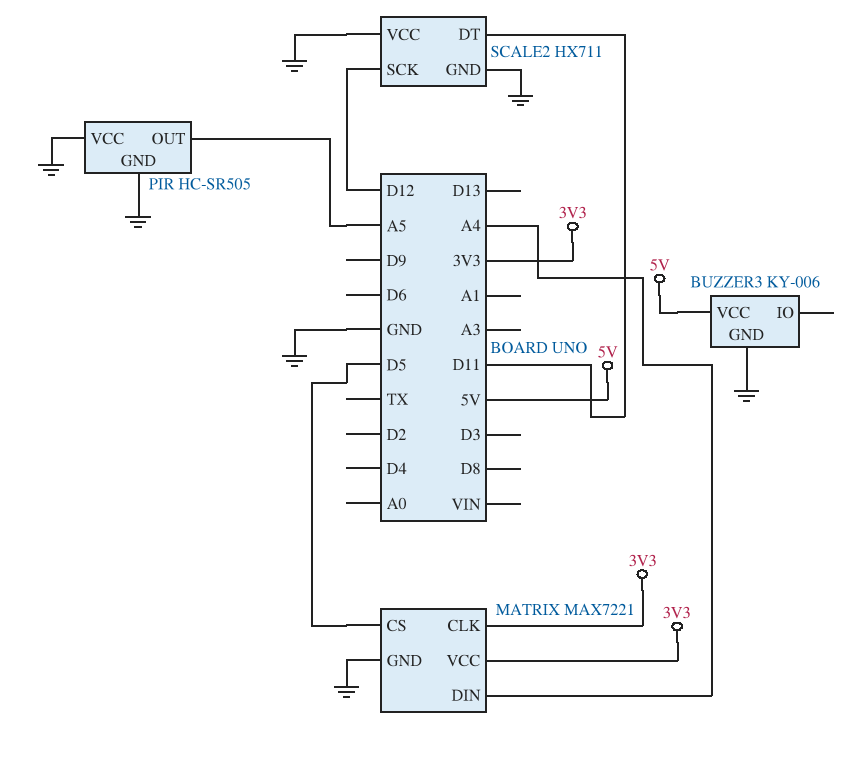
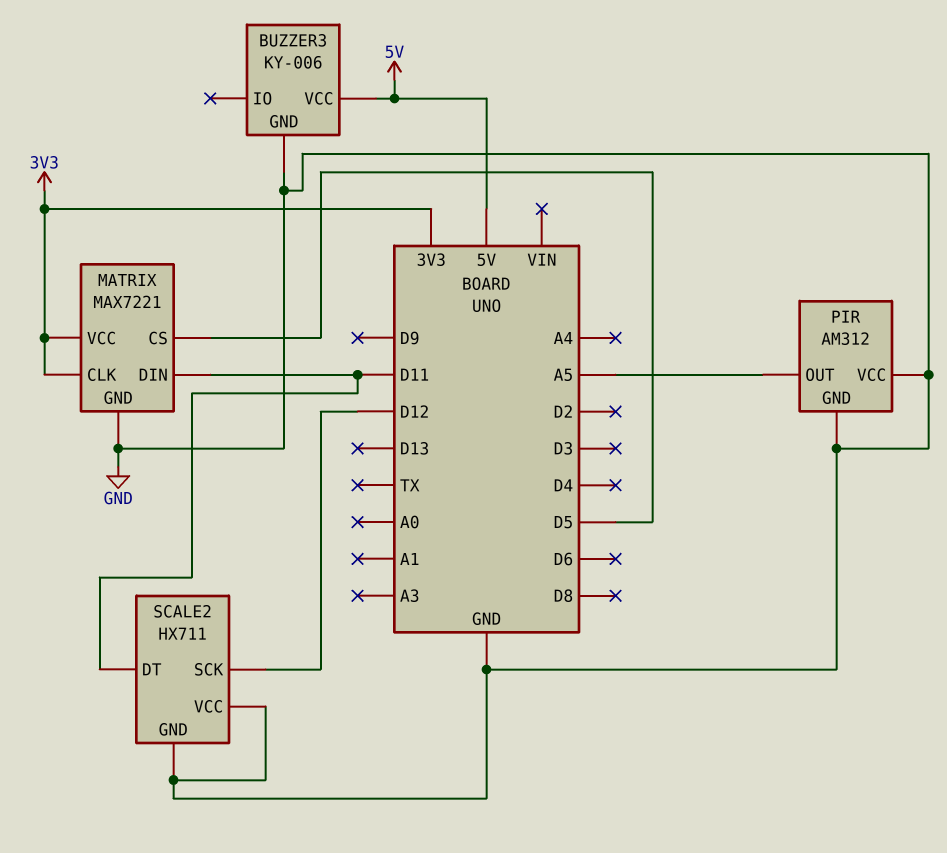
MATRIX pin DIN: A4 -> D11
PIR: HC-SR505 -> AM312

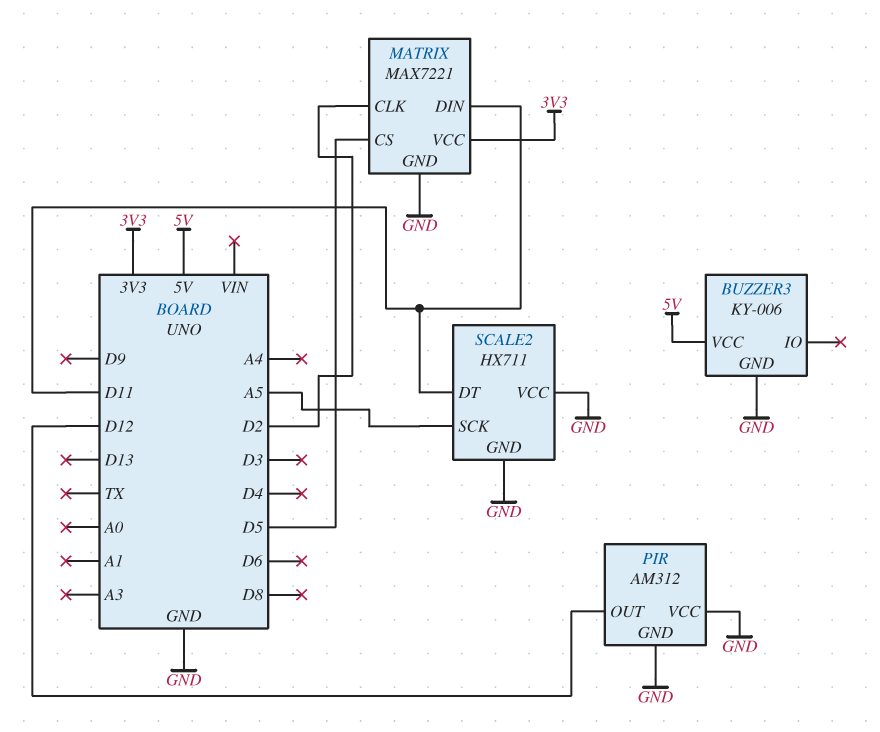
MATRIX pin CLK: 3V3 -> D2
PIR pin OUT: A5 -> D12
SCALE2 pin SCK: D12 -> A5

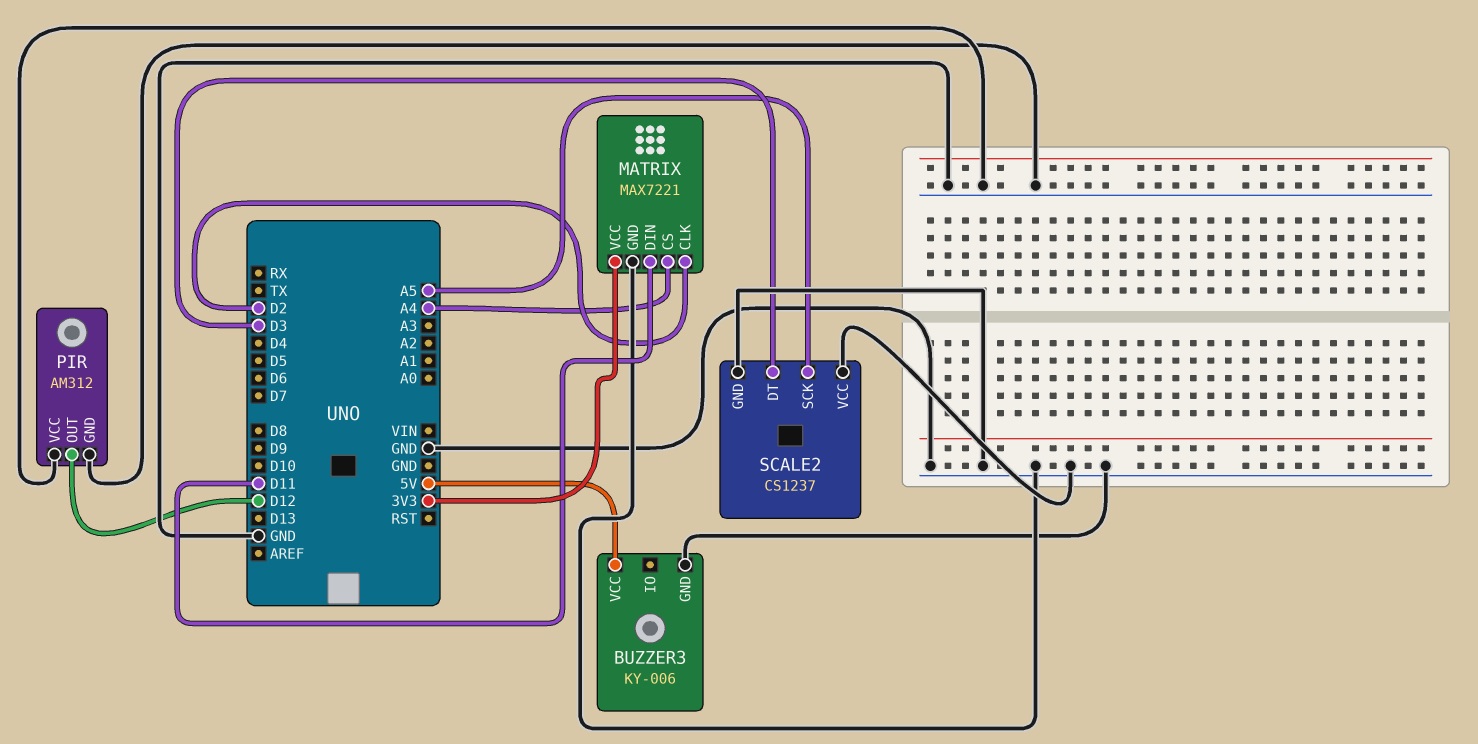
MATRIX pin CS: D5 -> A4
SCALE2: HX711 -> CS1237
SCALE2 pin DT: D11 -> D3

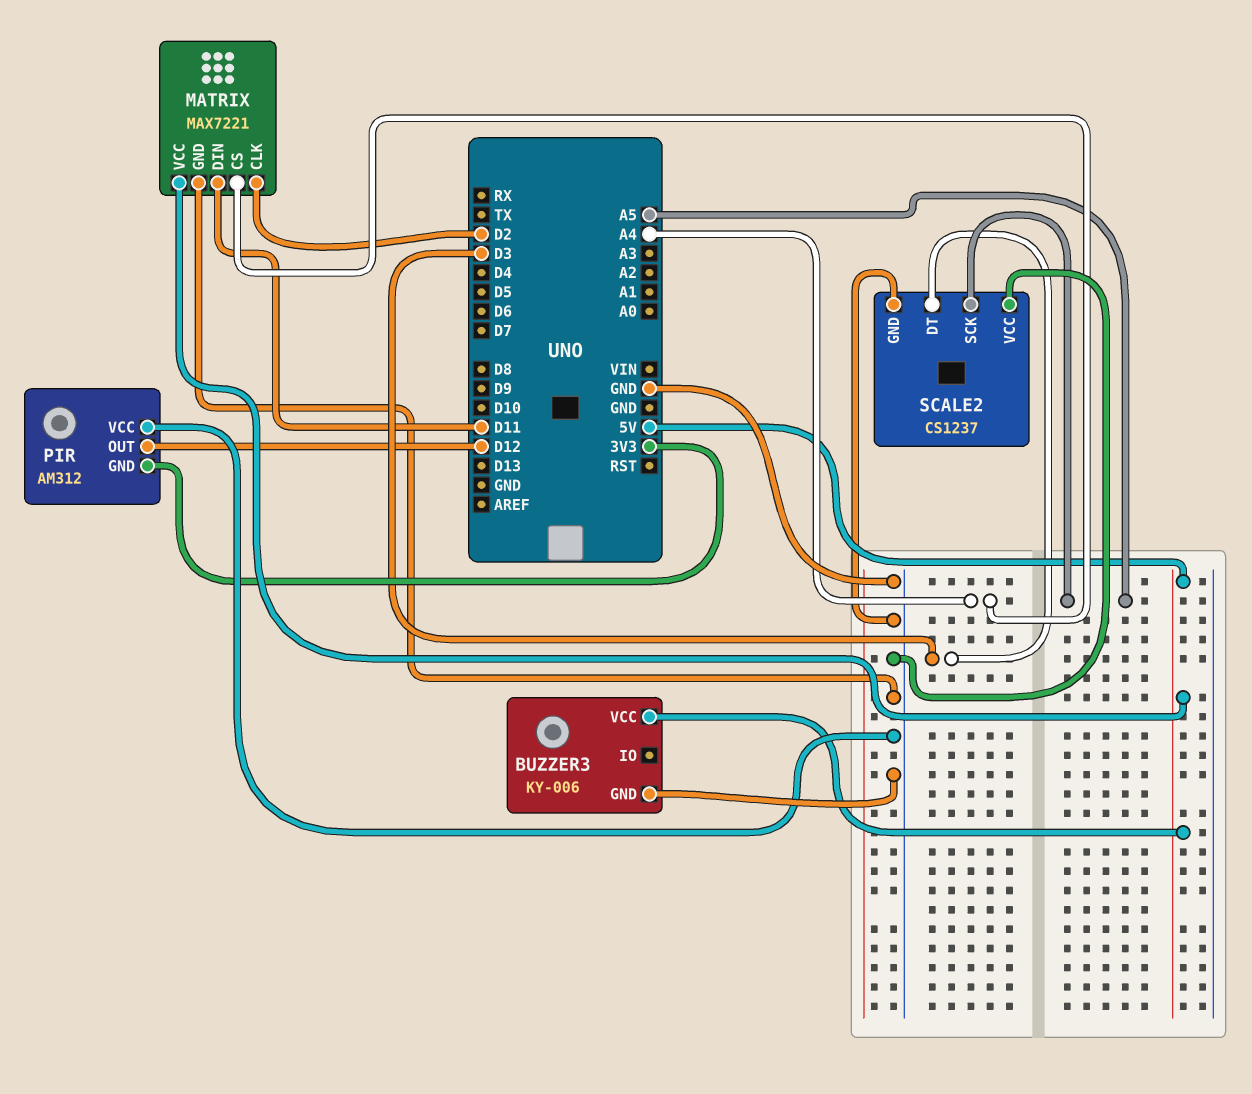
MATRIX pin VCC: 3V3 -> 5V
PIR pin GND: GND -> 3V3

